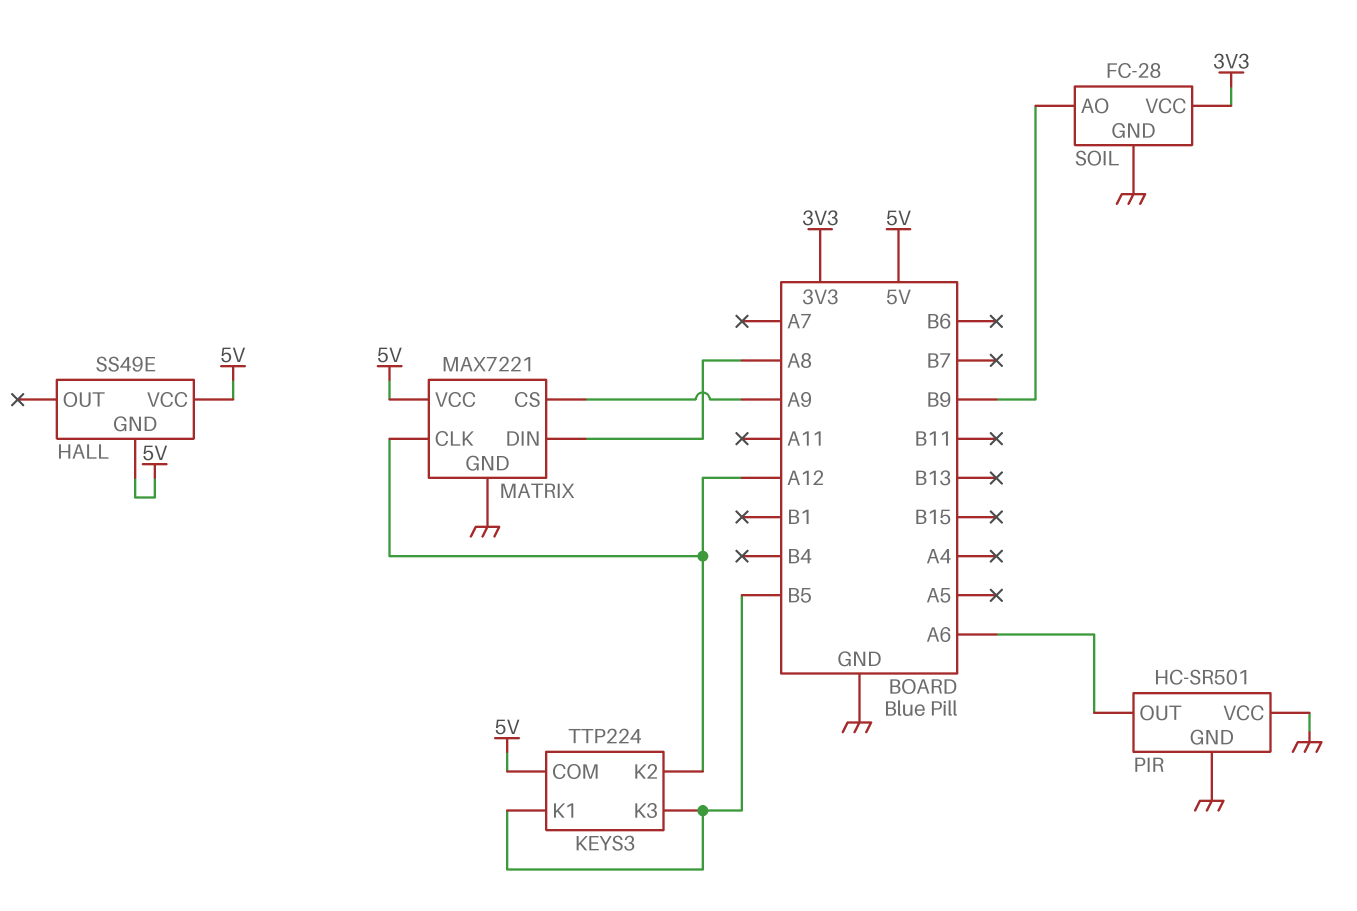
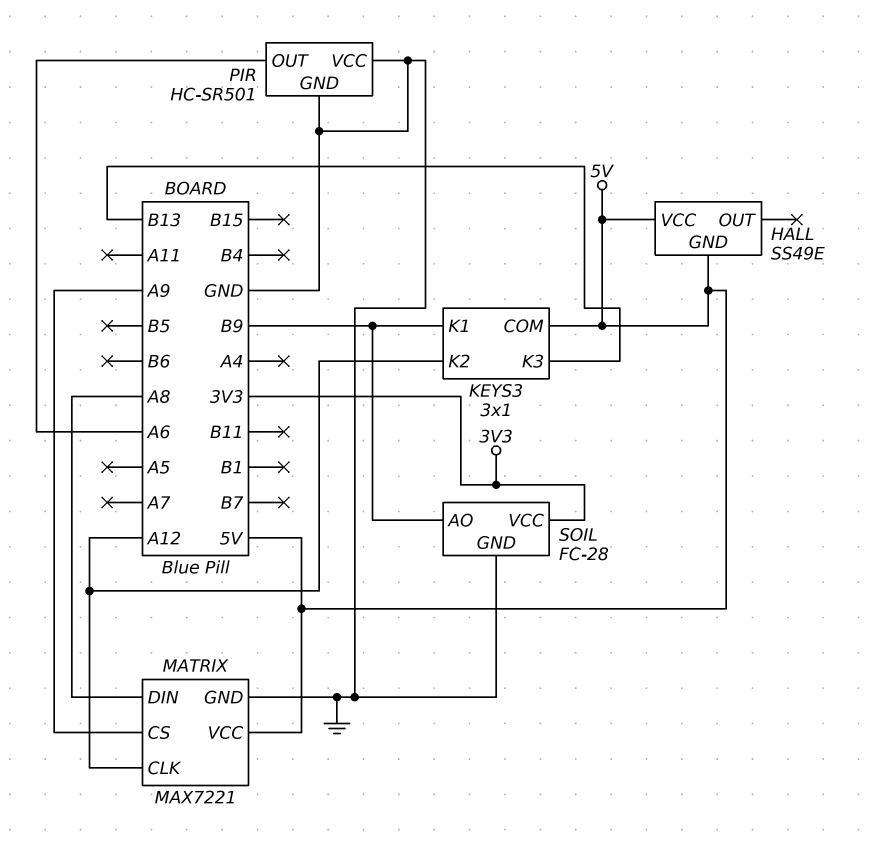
KEYS3: TTP224 -> 3x1
KEYS3 pin K1: B5 -> B9
KEYS3 pin K3: B5 -> B13

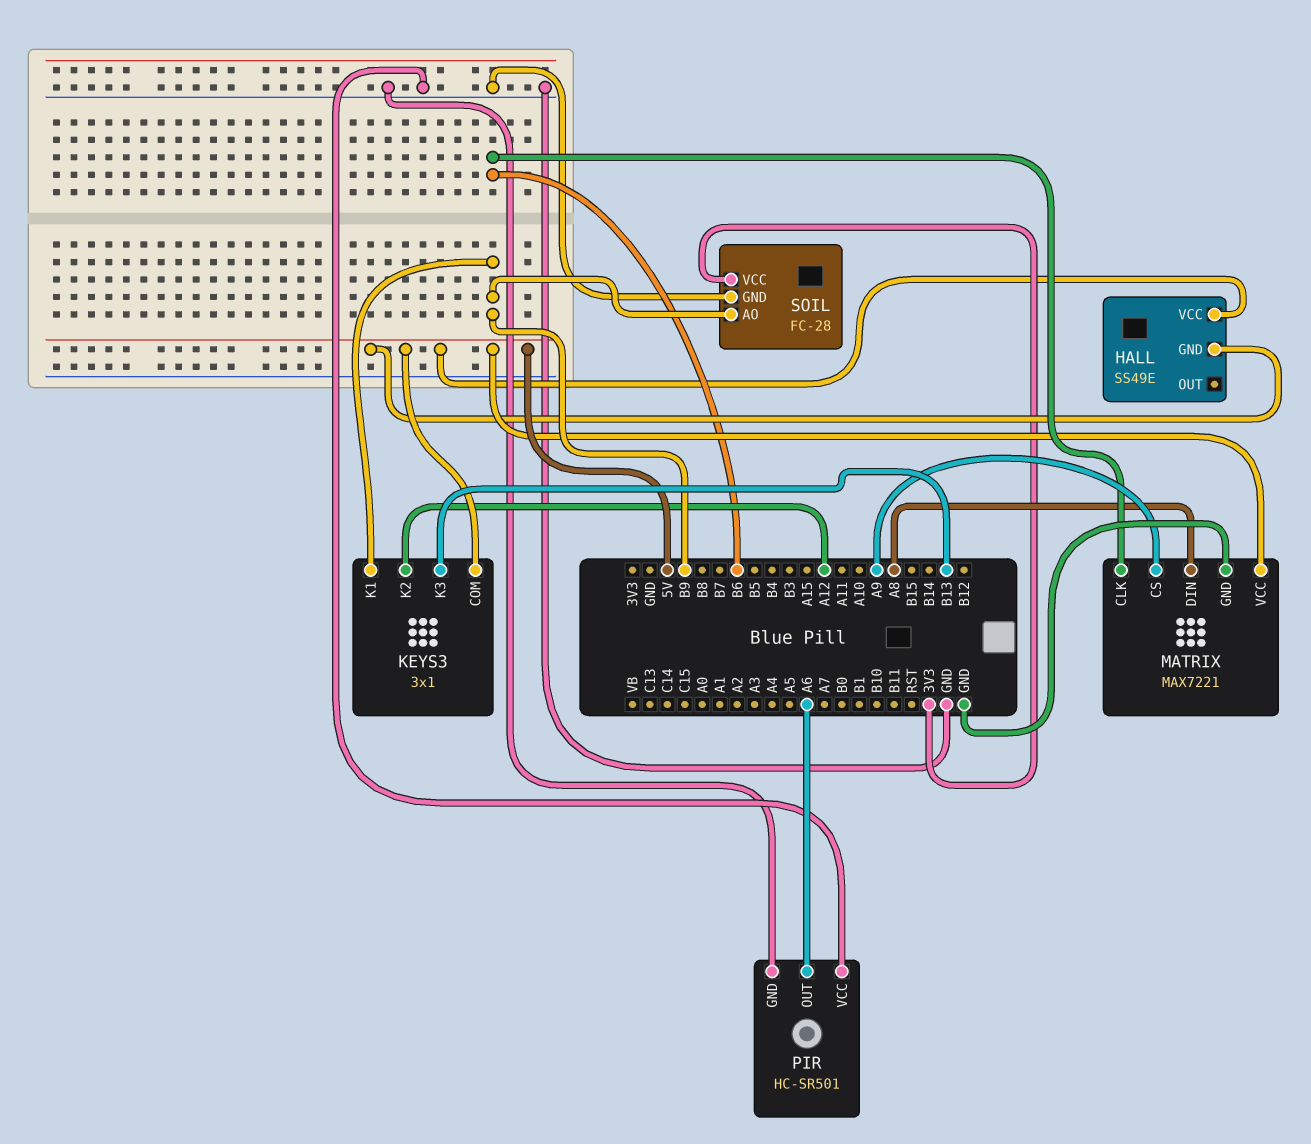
MATRIX pin CLK: A12 -> B6

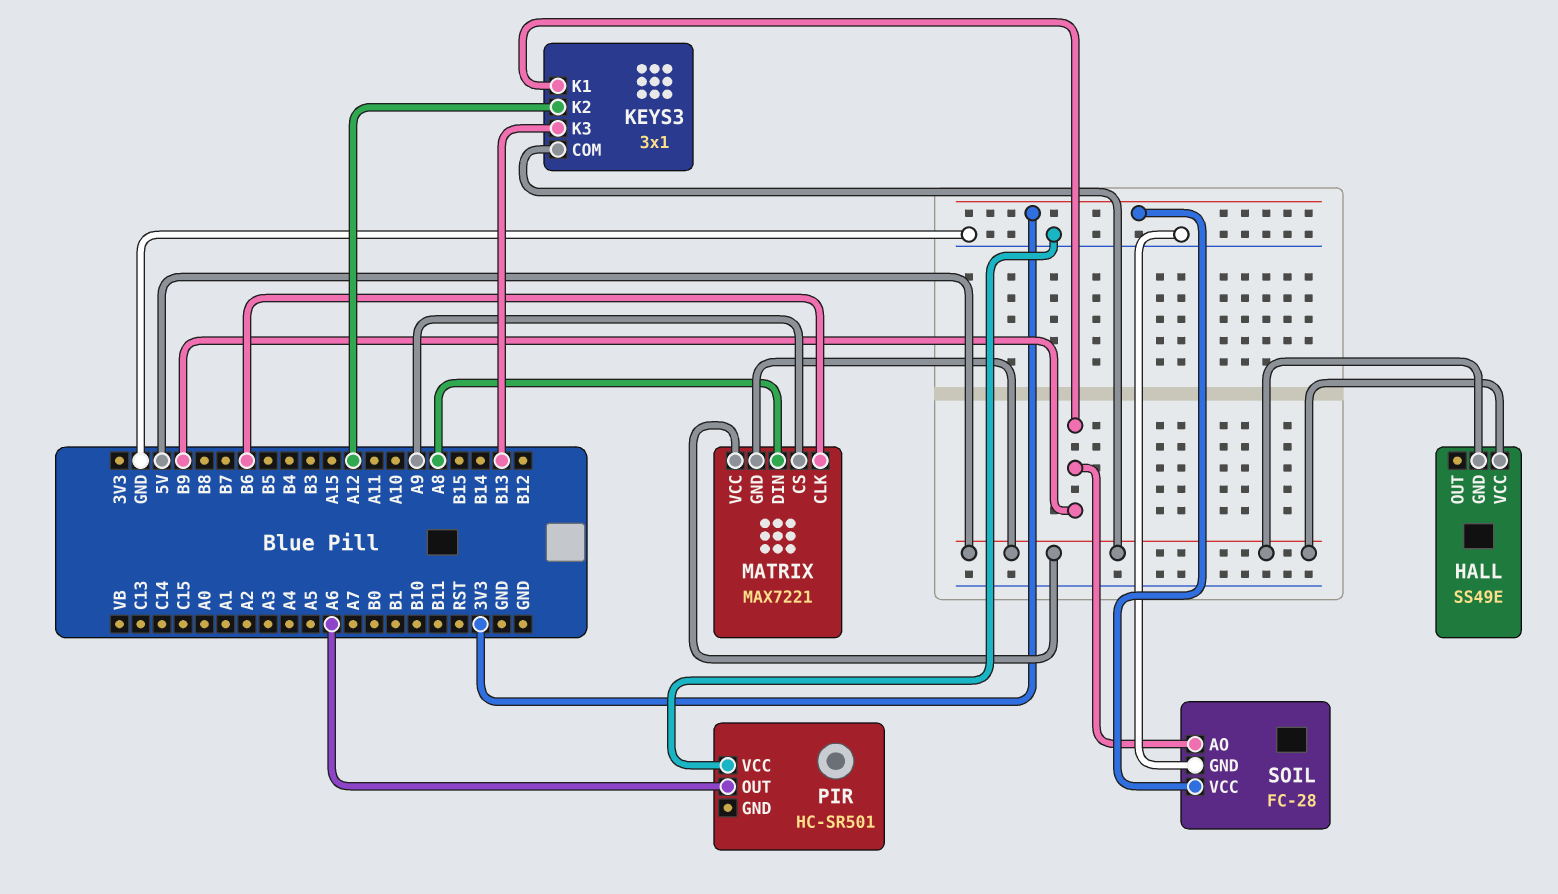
MATRIX pin GND: GND -> 5V
PIR pin GND: GND -> none

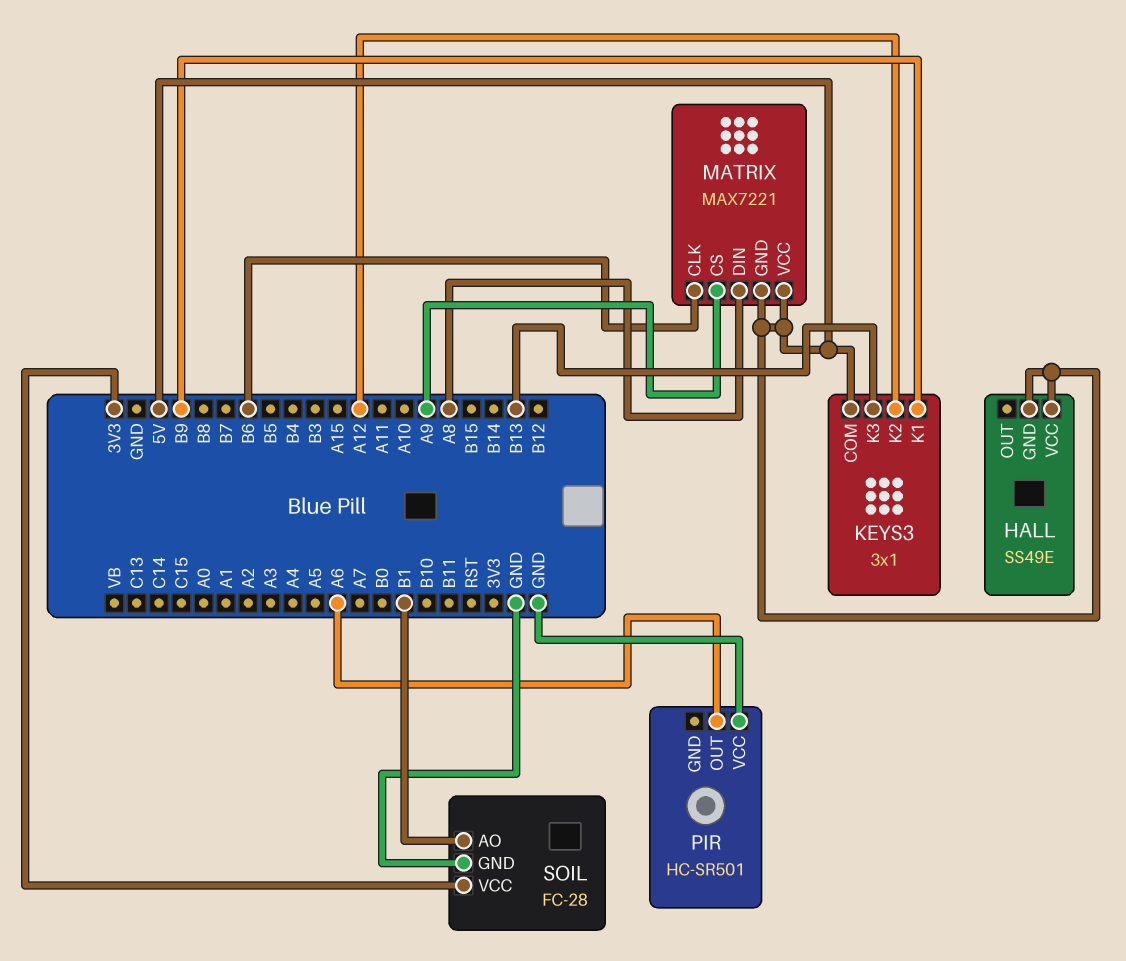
SOIL pin AO: B9 -> B1

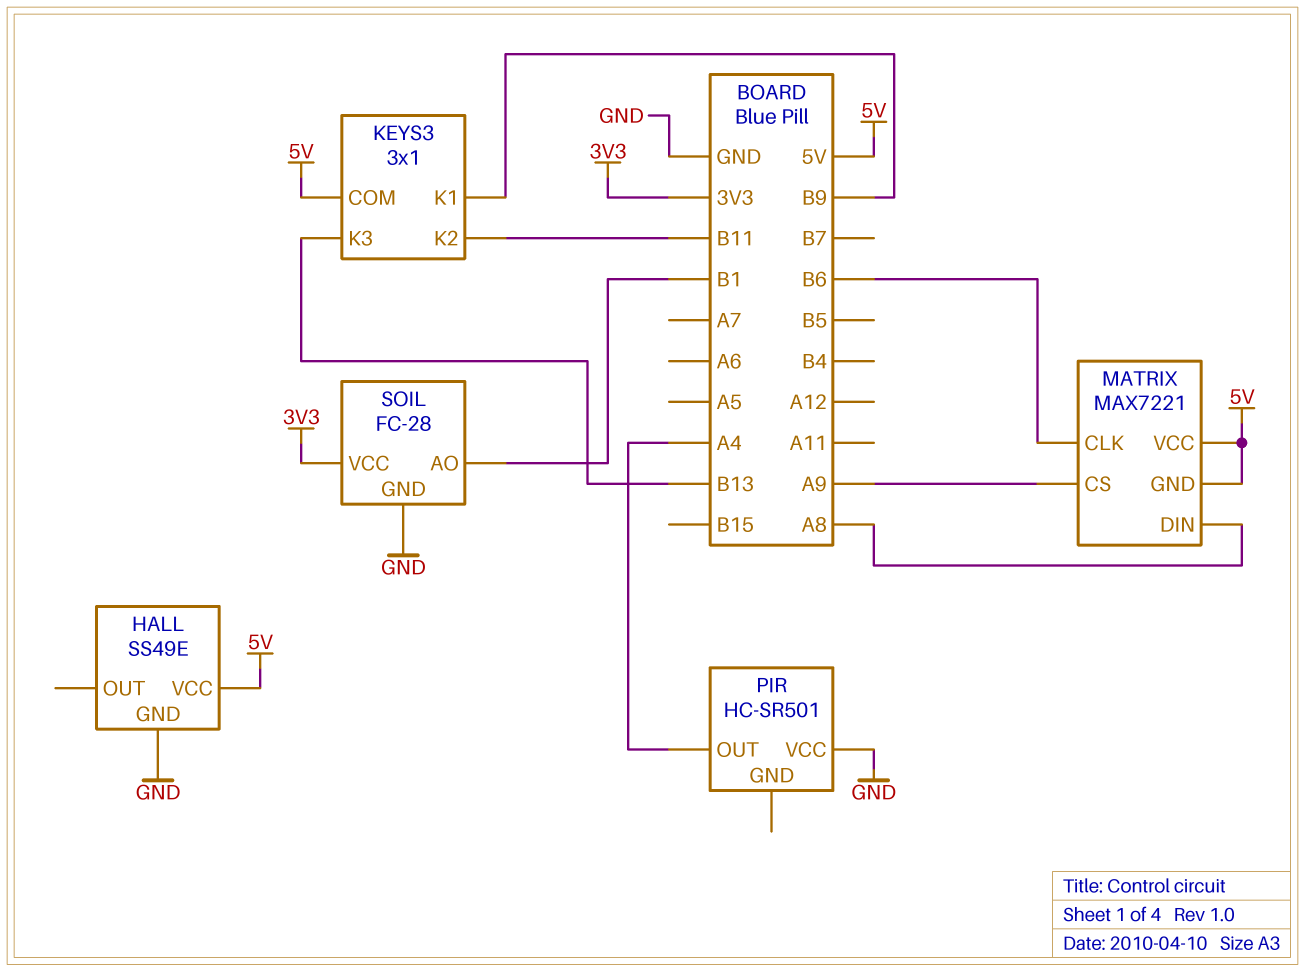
HALL pin GND: 5V -> GND
KEYS3 pin K2: A12 -> B11
PIR pin OUT: A6 -> A4

